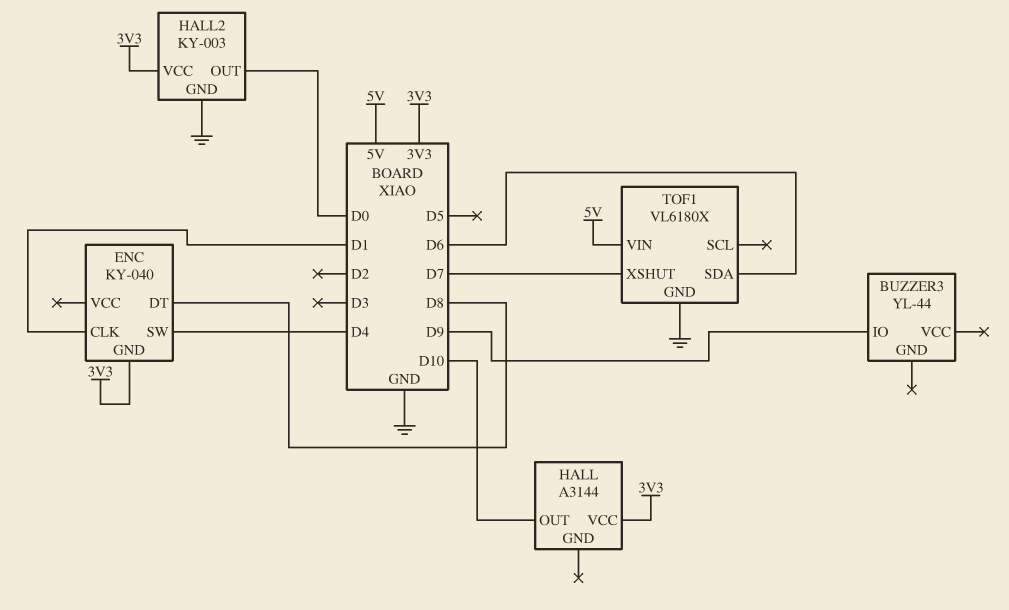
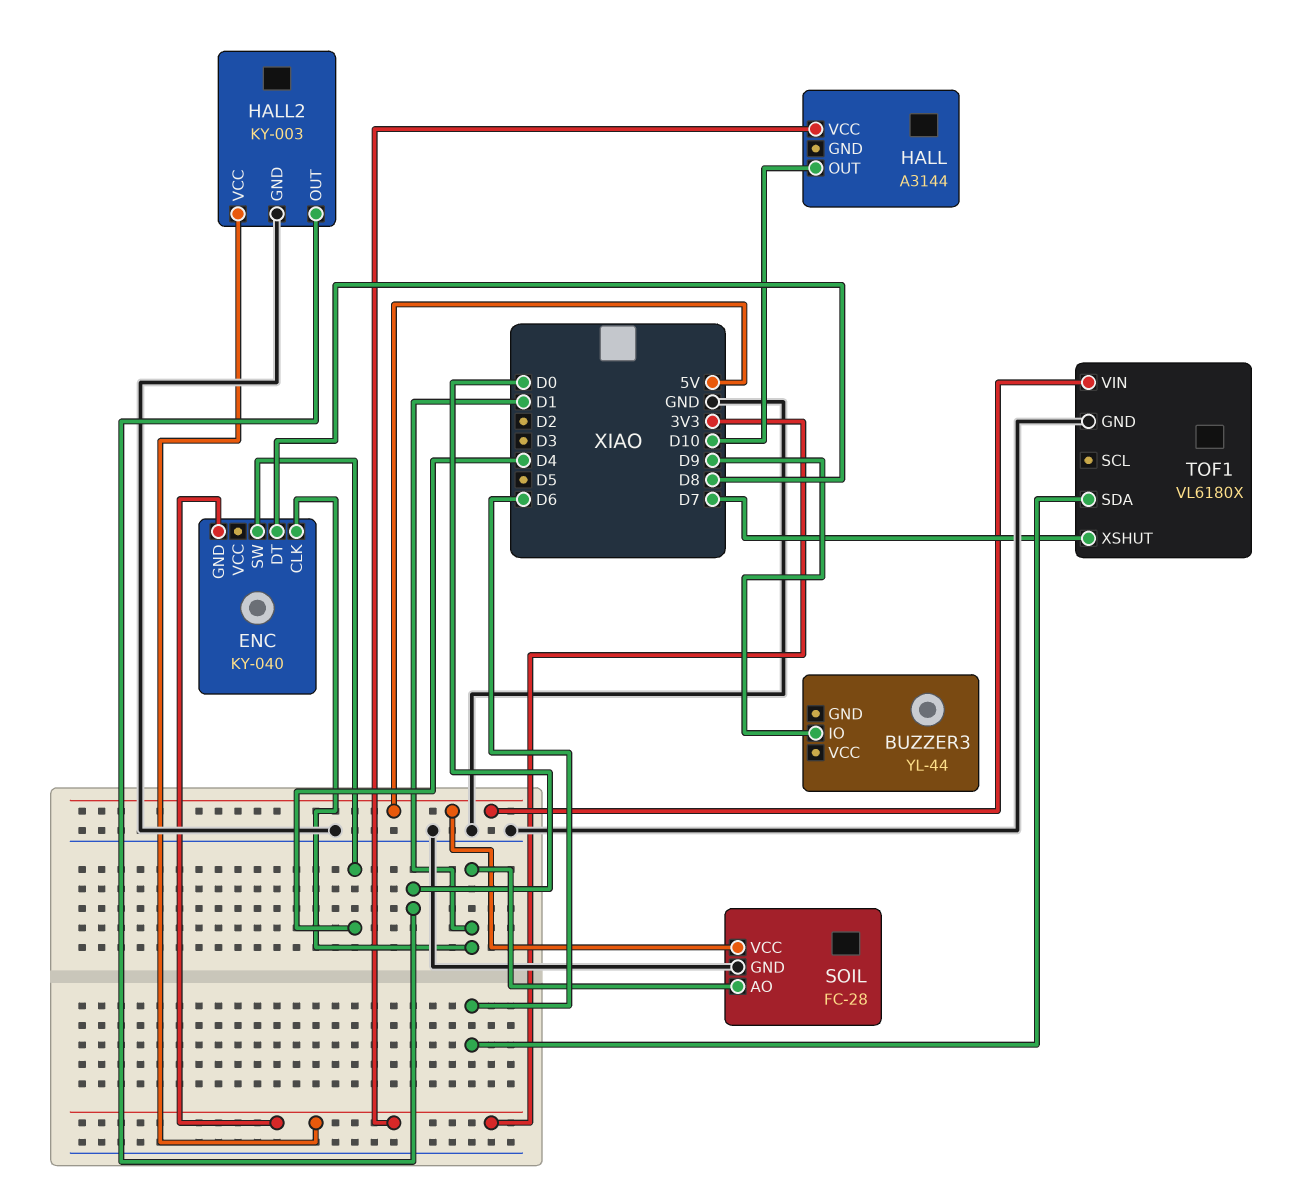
SOIL: none -> FC-28
SOIL pin AO: none -> D1
SOIL pin GND: none -> GND
SOIL pin VCC: none -> 5V

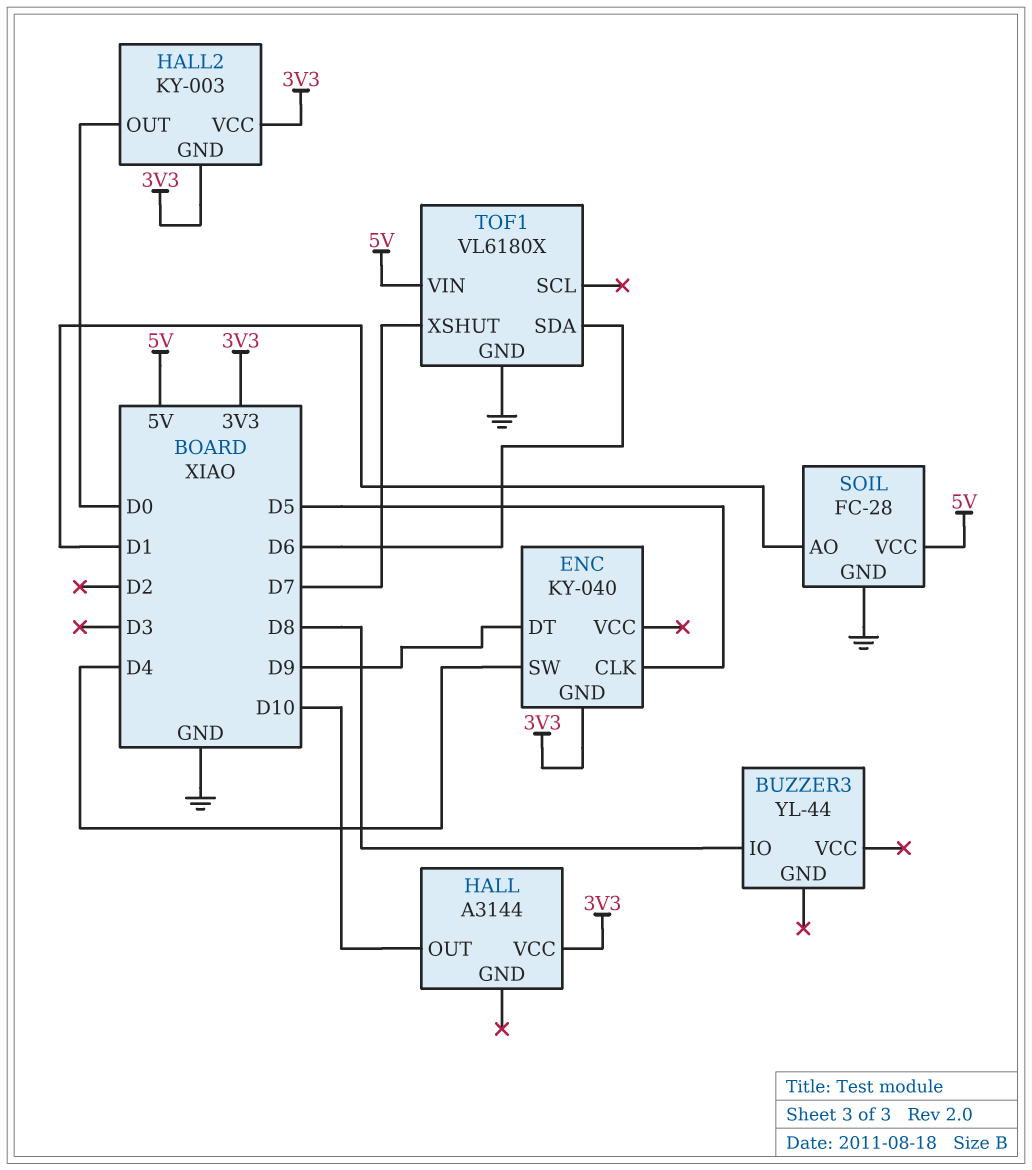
BUZZER3 pin IO: D9 -> D8
ENC pin CLK: D1 -> D5
ENC pin DT: D8 -> D9
HALL2 pin GND: GND -> 3V3

